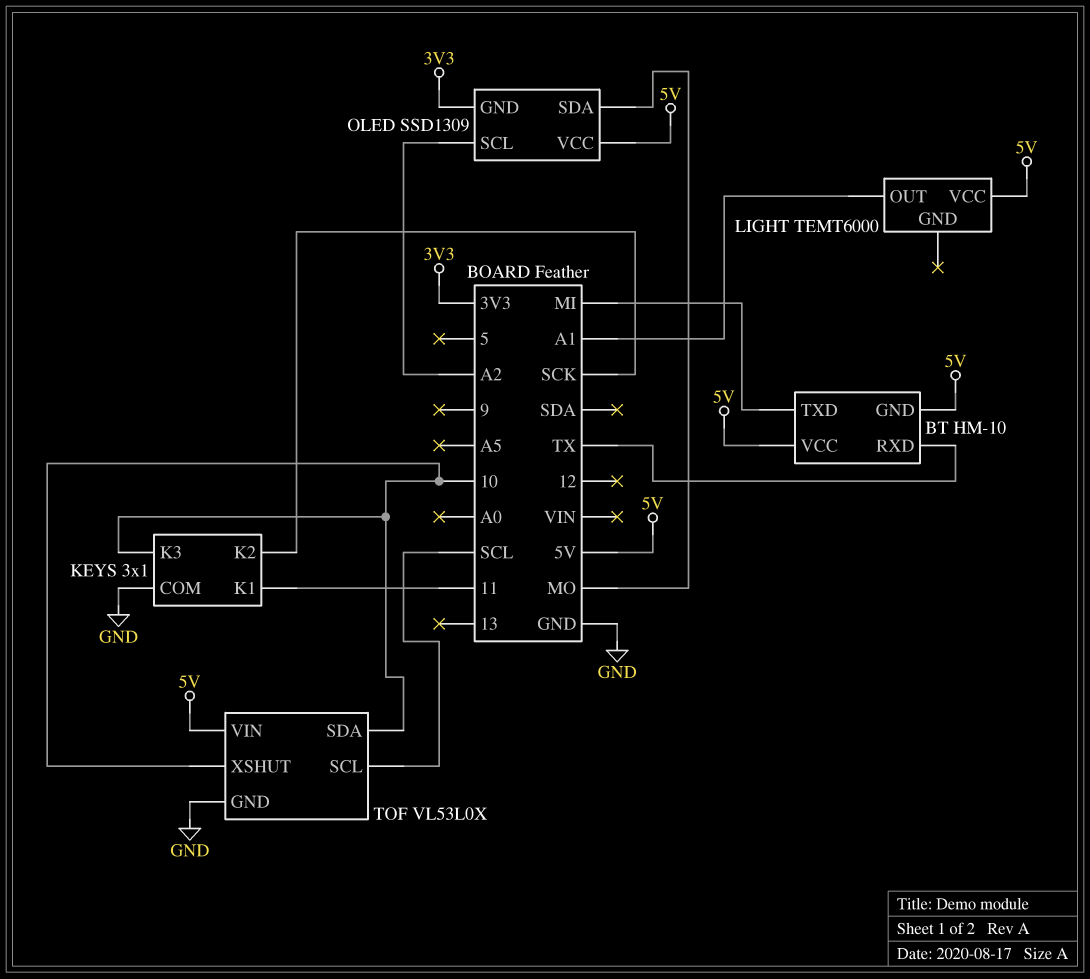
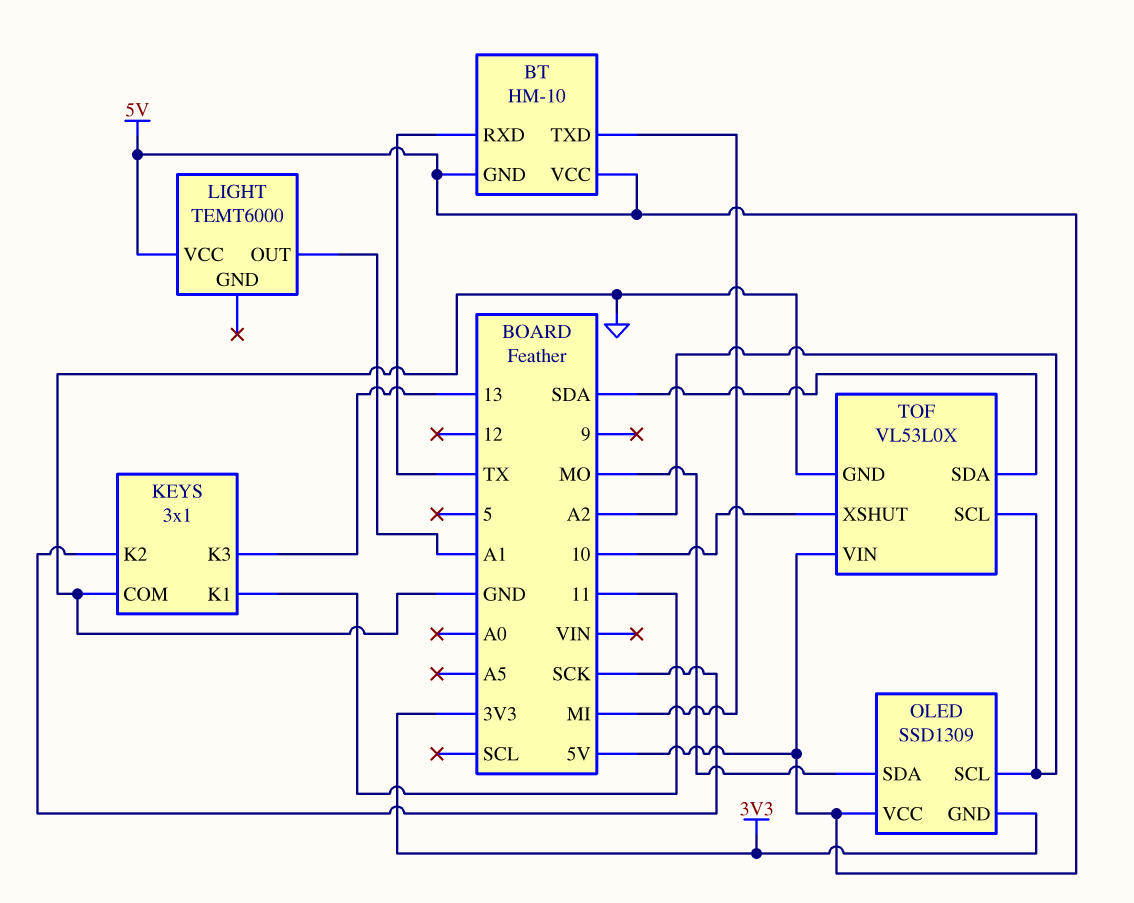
KEYS pin K3: 10 -> 13
TOF pin SCL: SCL -> A2
TOF pin SDA: 10 -> SDA

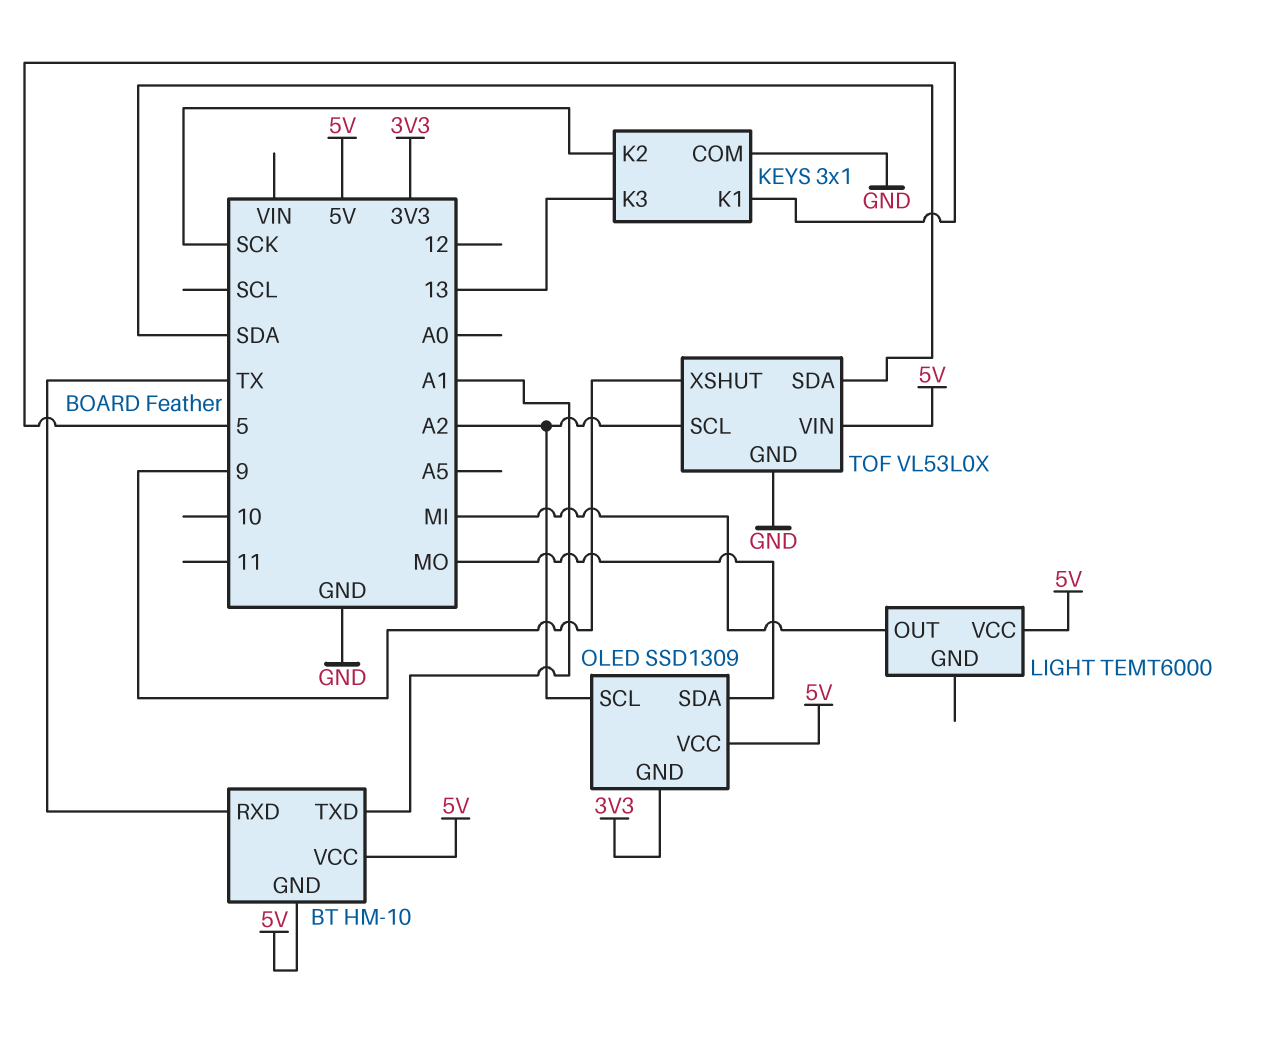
BT pin TXD: MI -> A1
KEYS pin K1: 11 -> 5
LIGHT pin OUT: A1 -> MI
TOF pin XSHUT: 10 -> 9

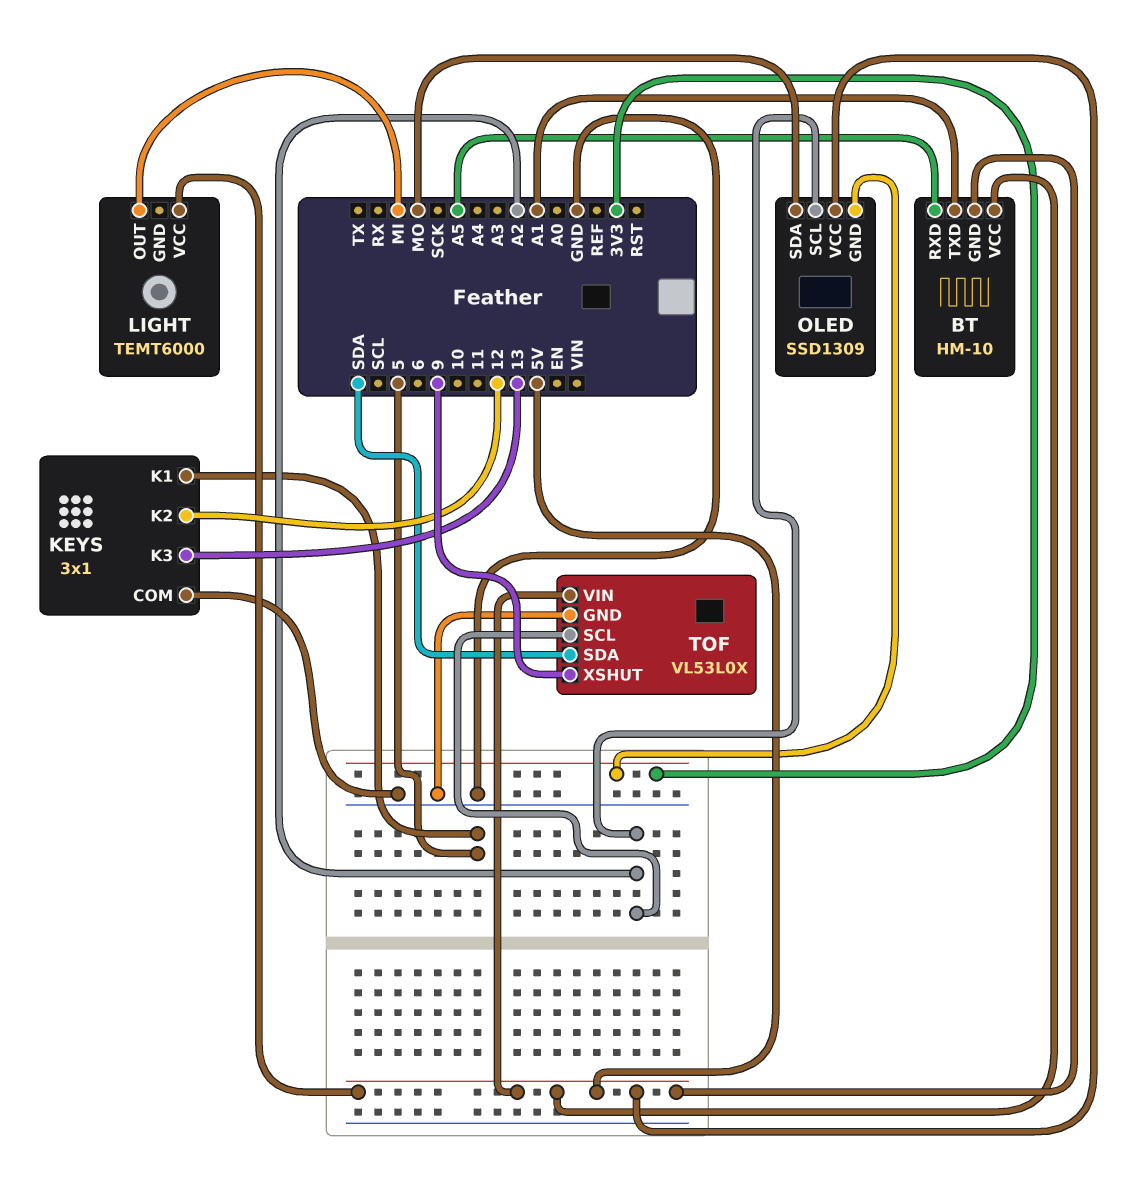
BT pin RXD: TX -> A5
KEYS pin K2: SCK -> 12

